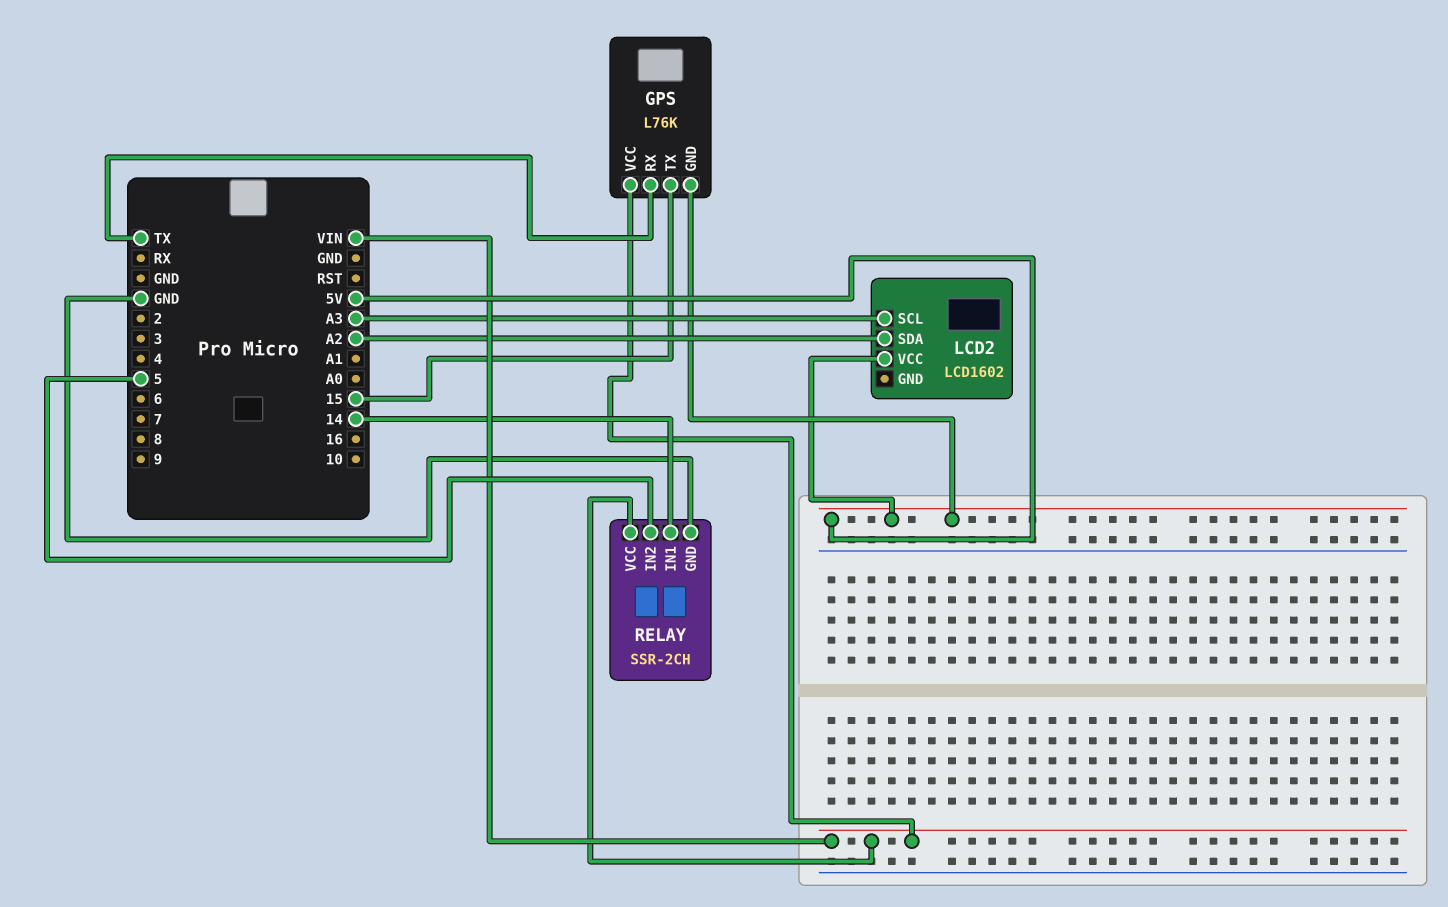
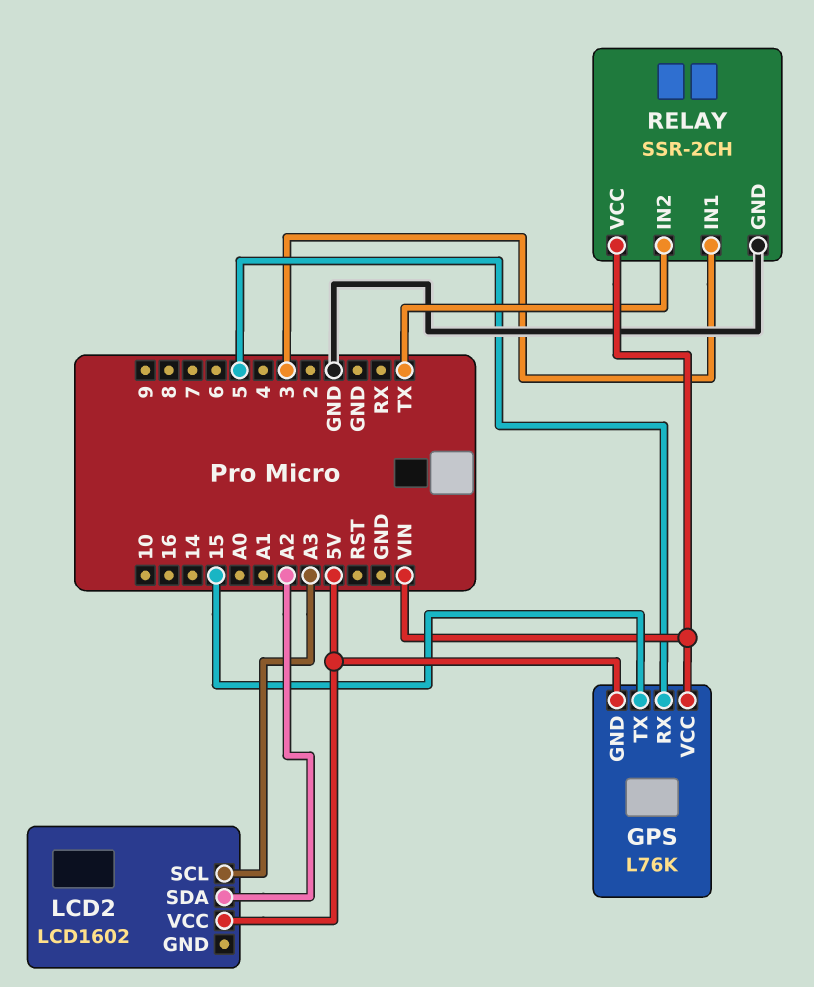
GPS pin RX: TX -> 5
RELAY pin IN1: 14 -> 3
RELAY pin IN2: 5 -> TX

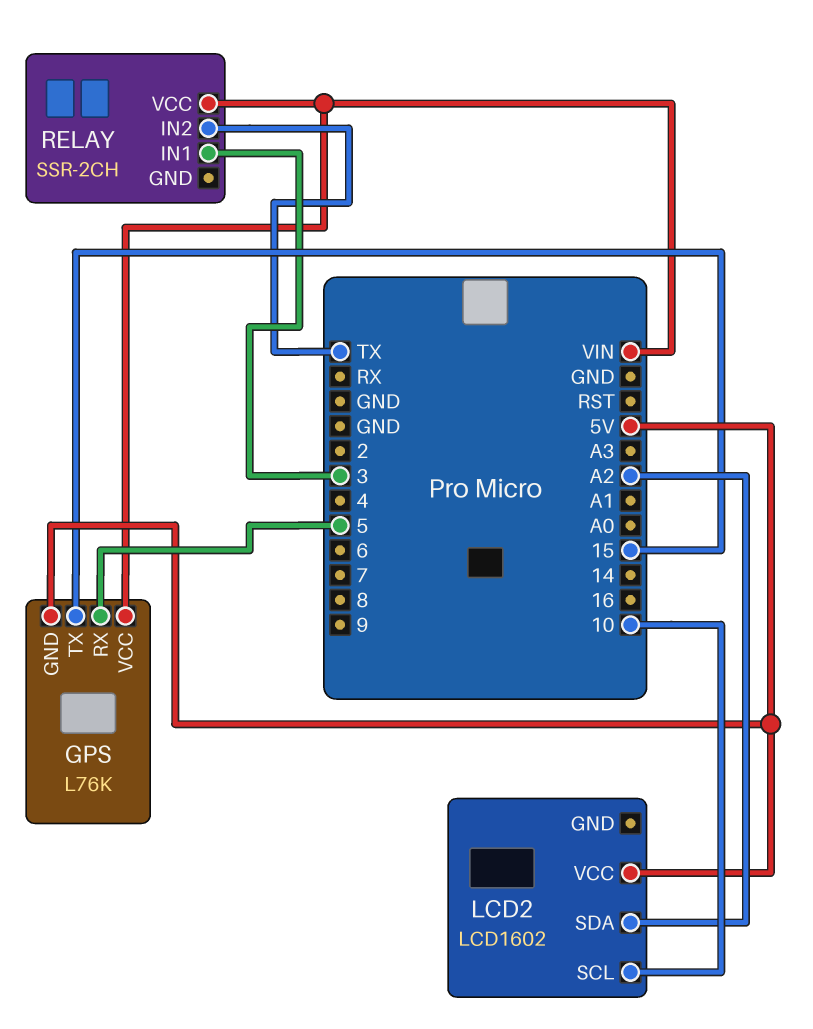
LCD2 pin SCL: A3 -> 10
RELAY pin GND: GND -> none

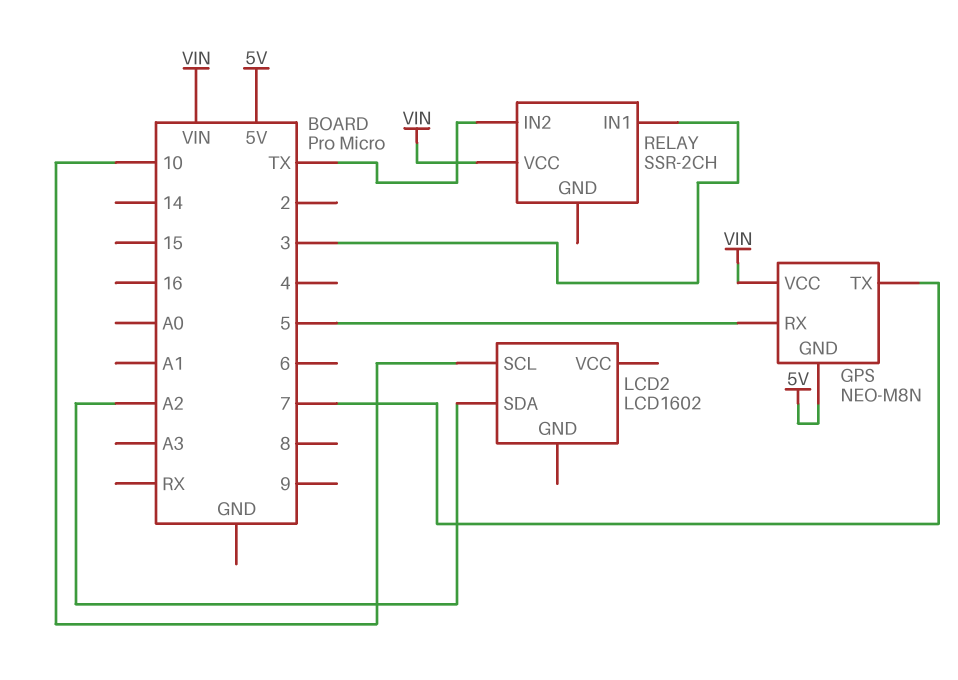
GPS: L76K -> NEO-M8N
GPS pin TX: 15 -> 7
LCD2 pin VCC: 5V -> none

